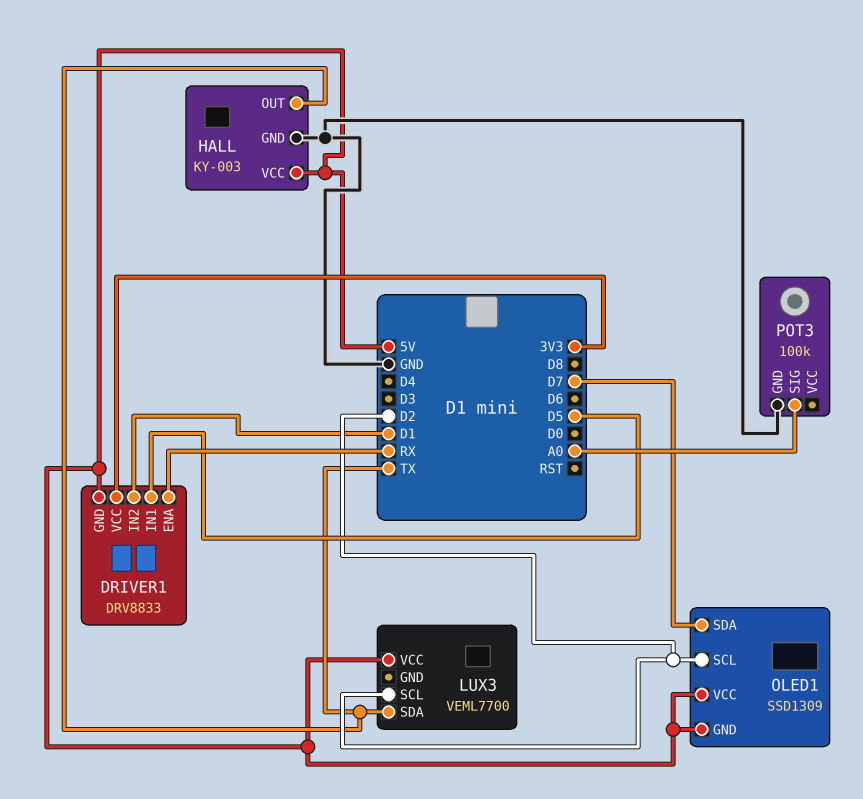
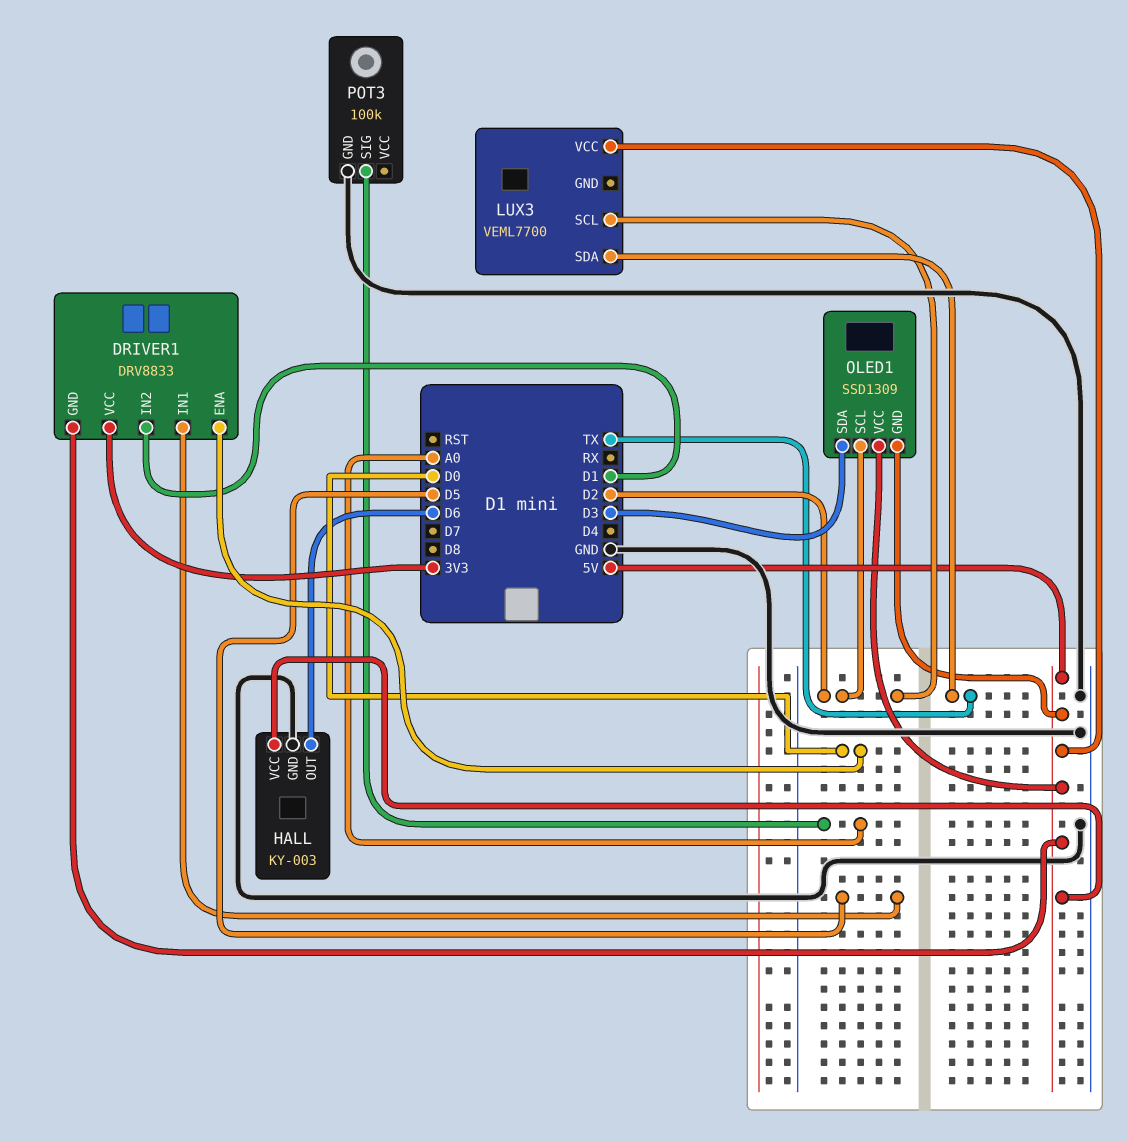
DRIVER1 pin ENA: RX -> D0
HALL pin OUT: TX -> D6
OLED1 pin SDA: D7 -> D3

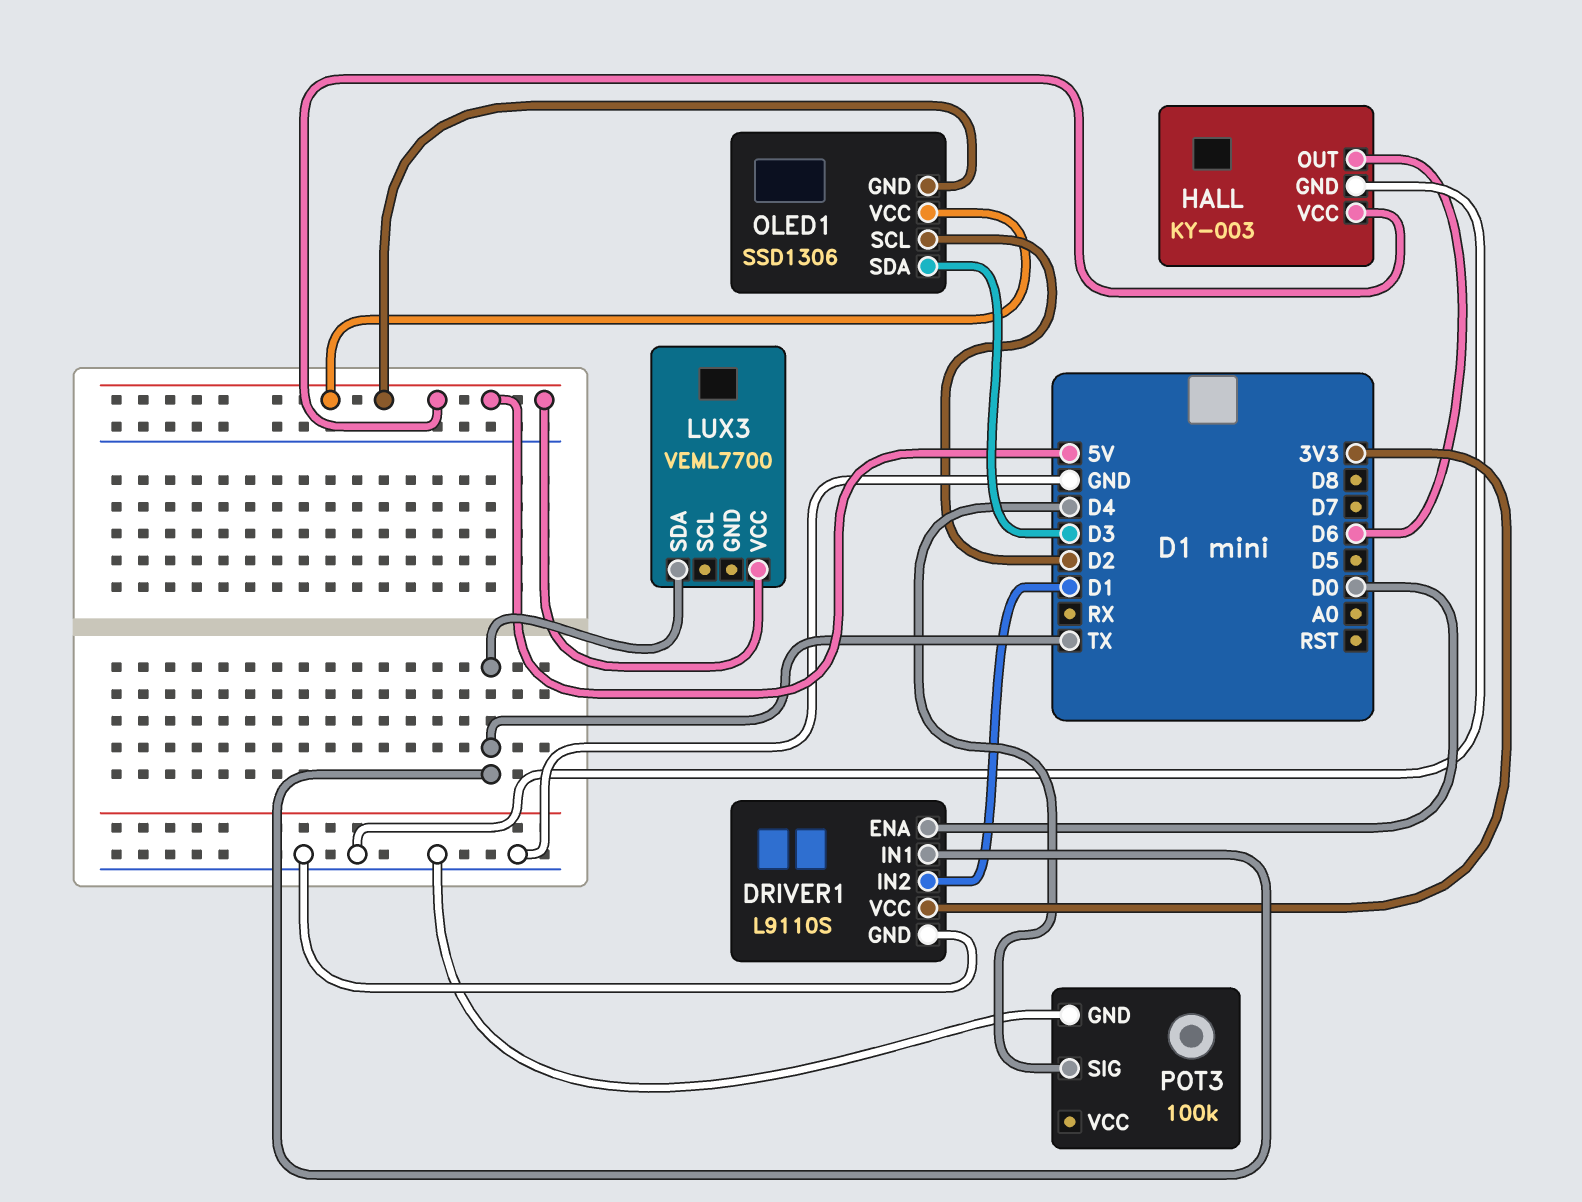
DRIVER1: DRV8833 -> L9110S
DRIVER1 pin GND: 5V -> GND
DRIVER1 pin IN1: D5 -> TX
LUX3 pin SCL: D2 -> none
OLED1: SSD1309 -> SSD1306
POT3 pin SIG: A0 -> D4

